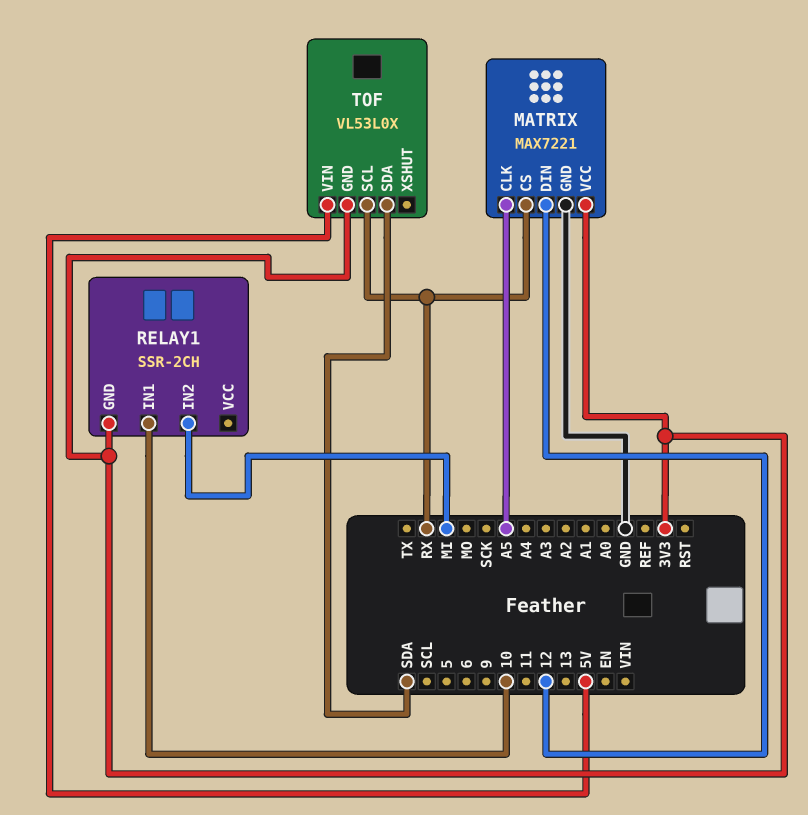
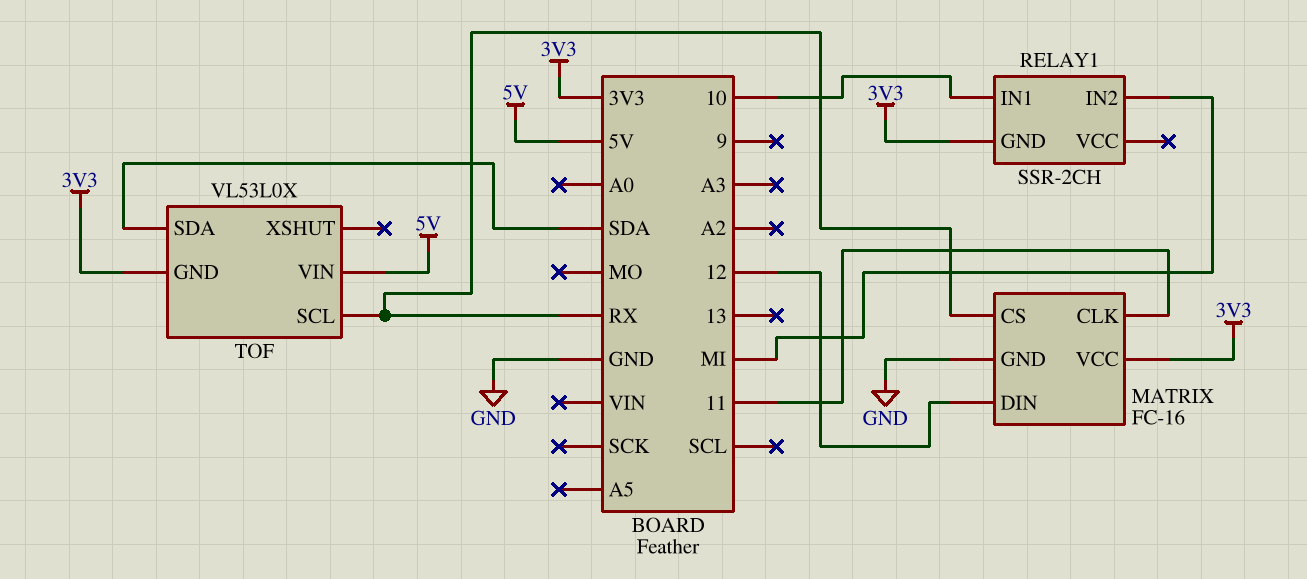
MATRIX: MAX7221 -> FC-16
MATRIX pin CLK: A5 -> 11

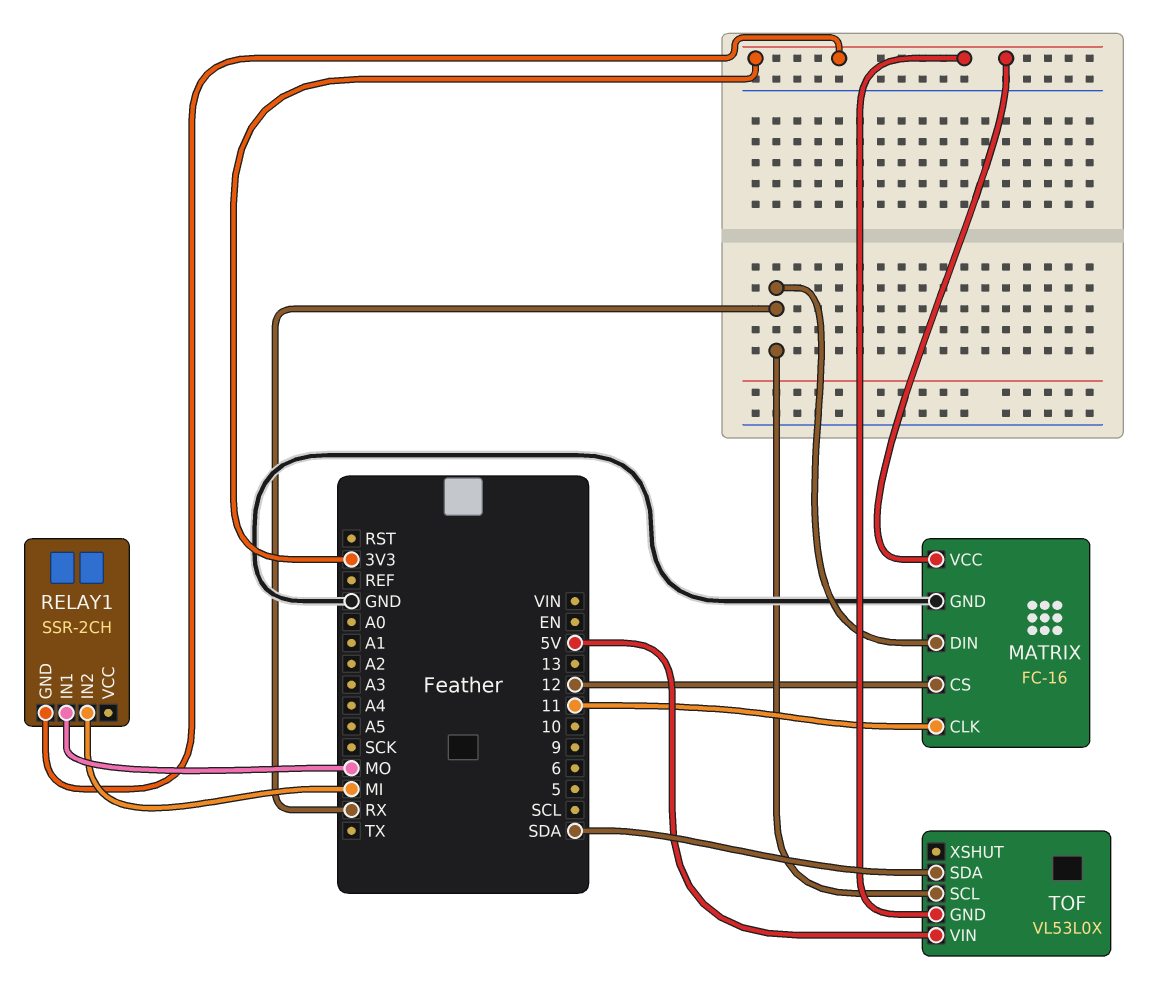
MATRIX pin CS: RX -> 12
MATRIX pin DIN: 12 -> RX
RELAY1 pin IN1: 10 -> MO

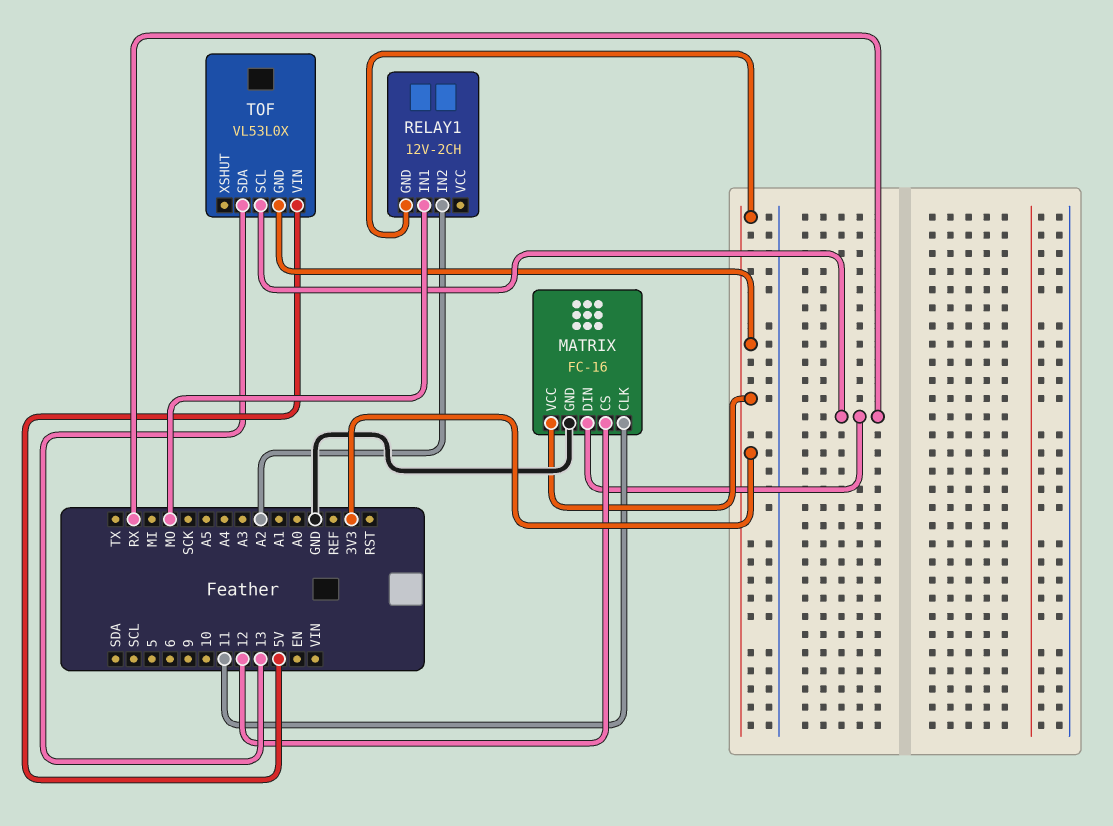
RELAY1: SSR-2CH -> 12V-2CH
RELAY1 pin IN2: MI -> A2
TOF pin SDA: SDA -> 13

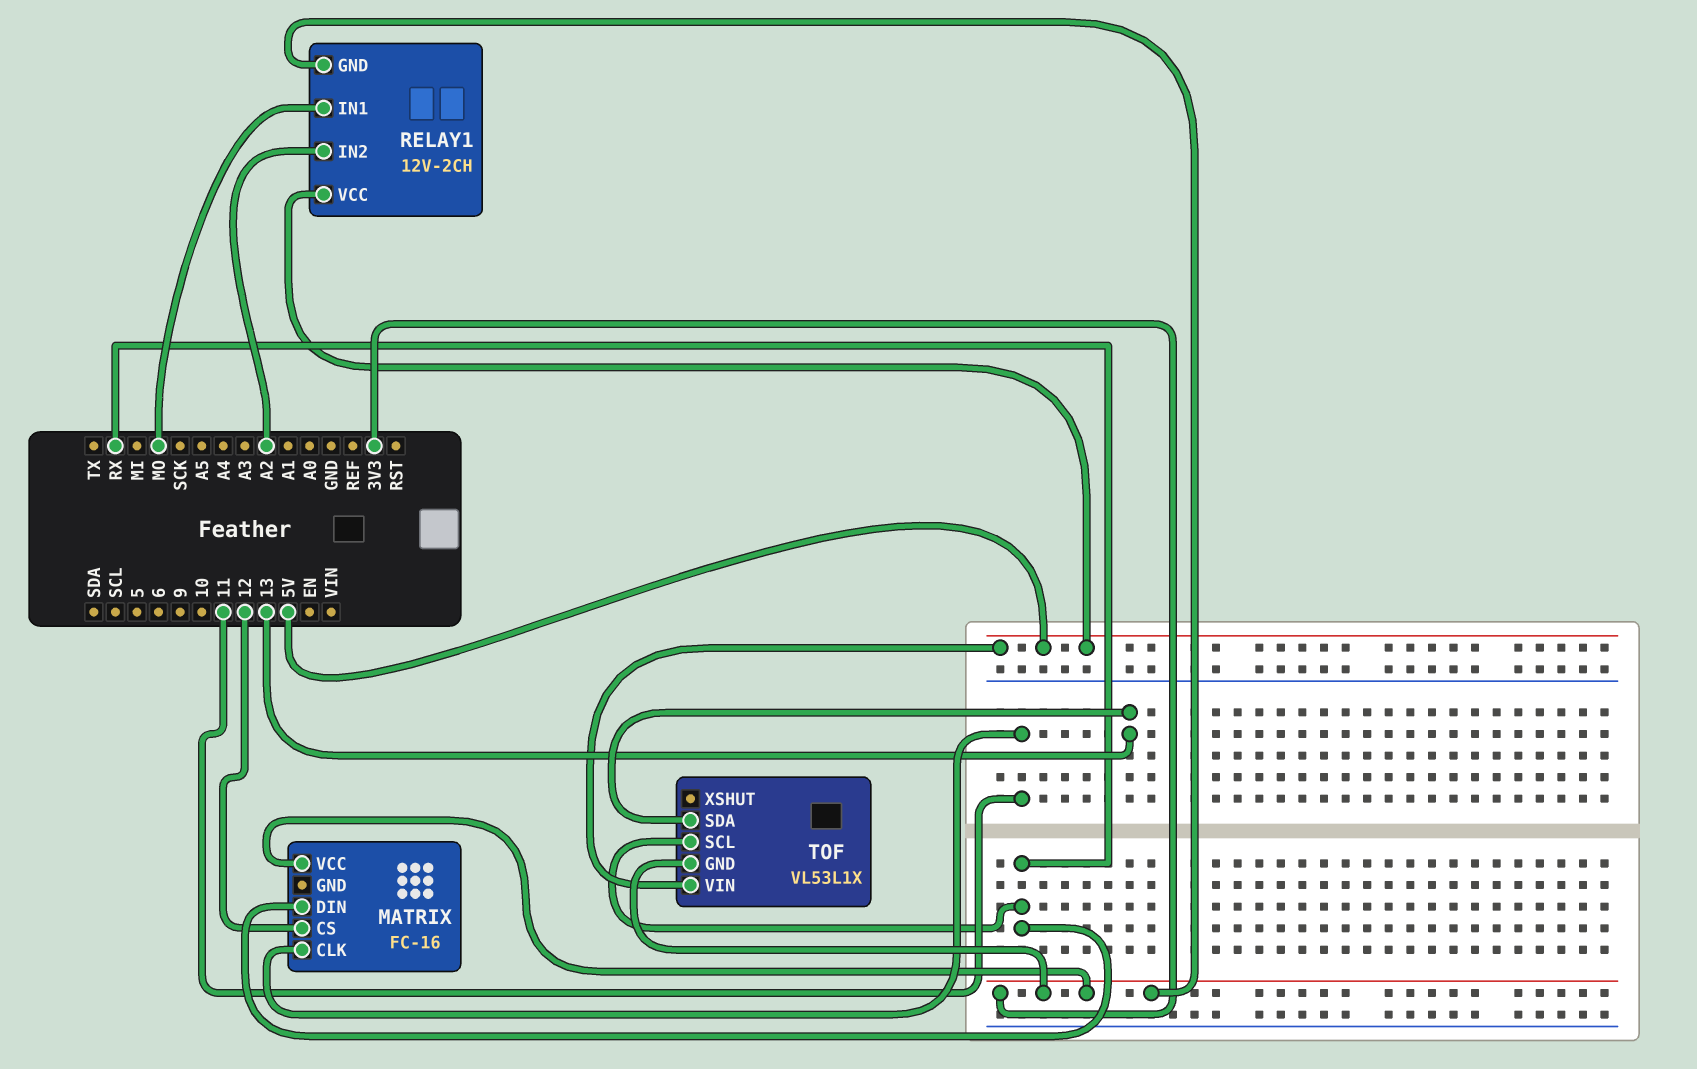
MATRIX pin GND: GND -> none
RELAY1 pin VCC: none -> 5V
TOF: VL53L0X -> VL53L1X

